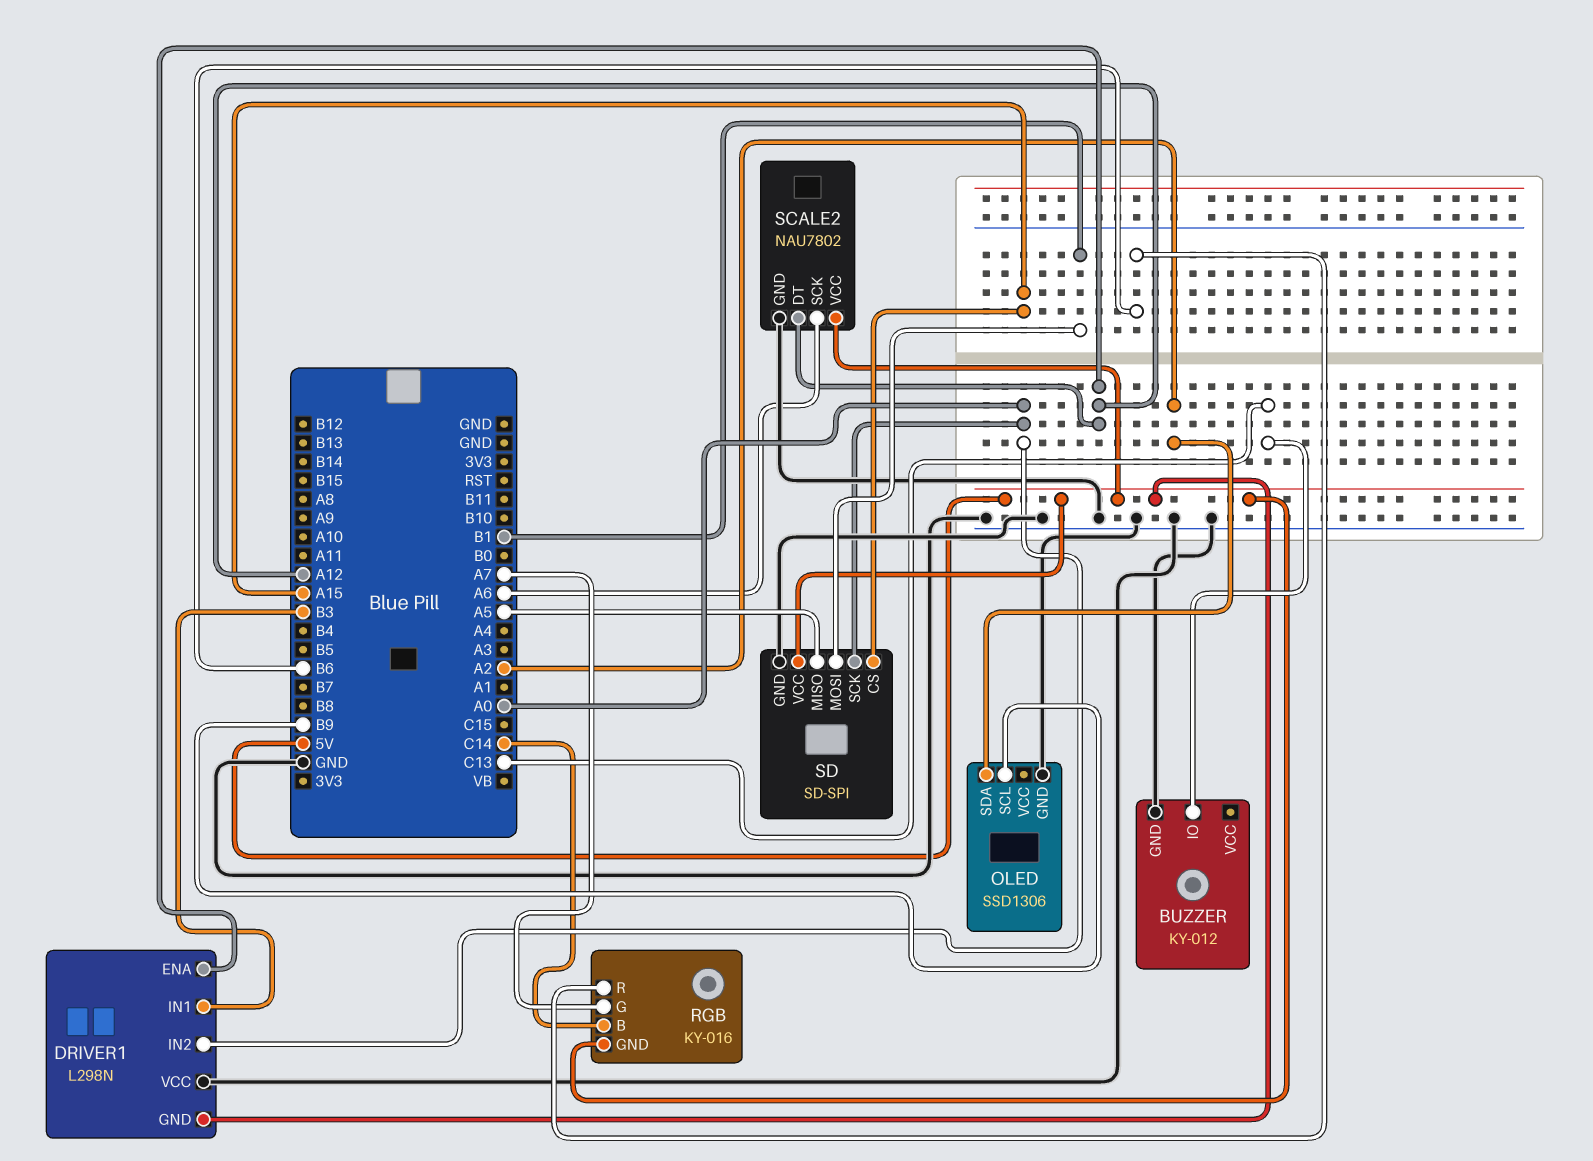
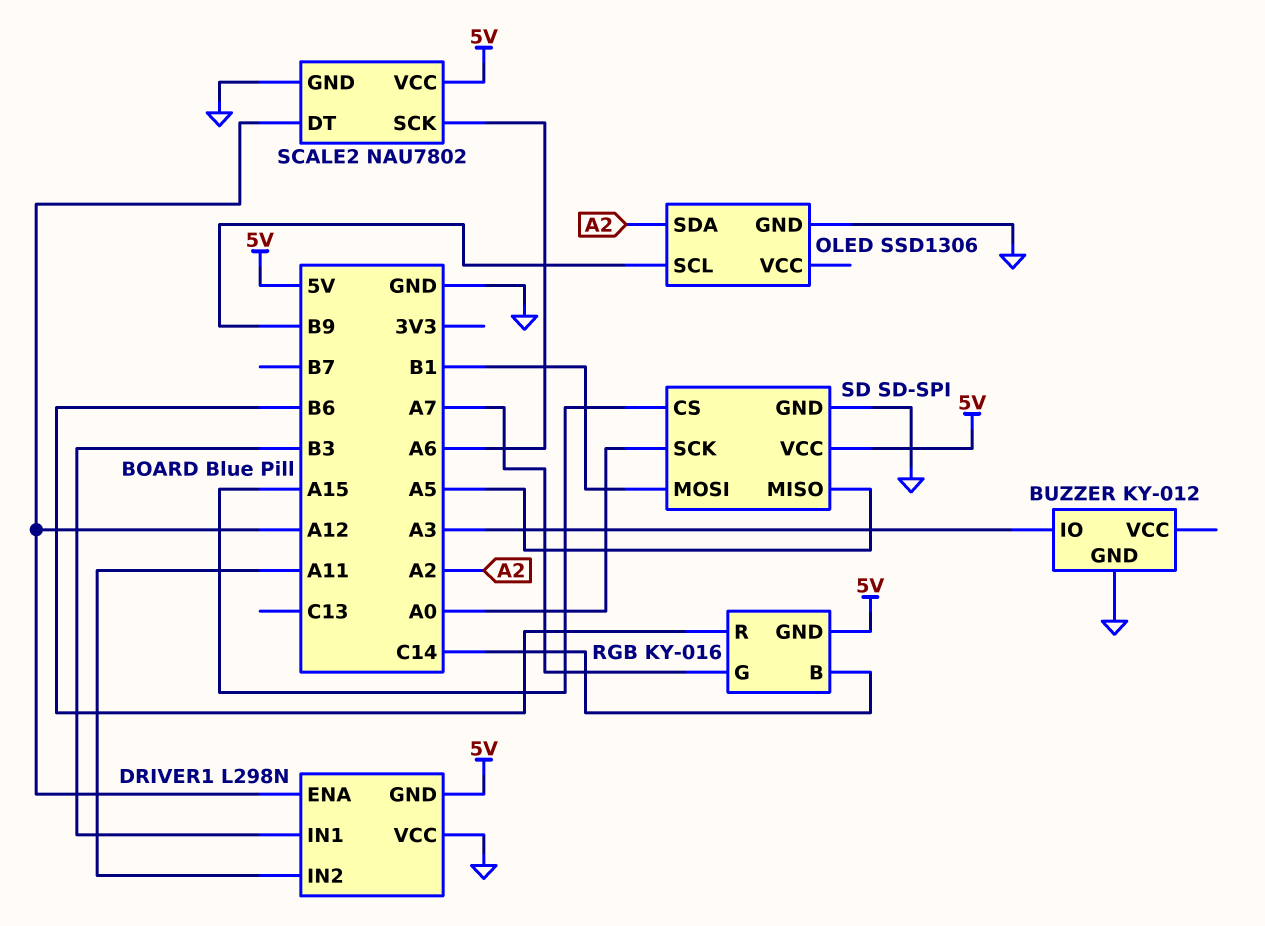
BUZZER pin IO: C13 -> A3
DRIVER1 pin IN2: A0 -> A11

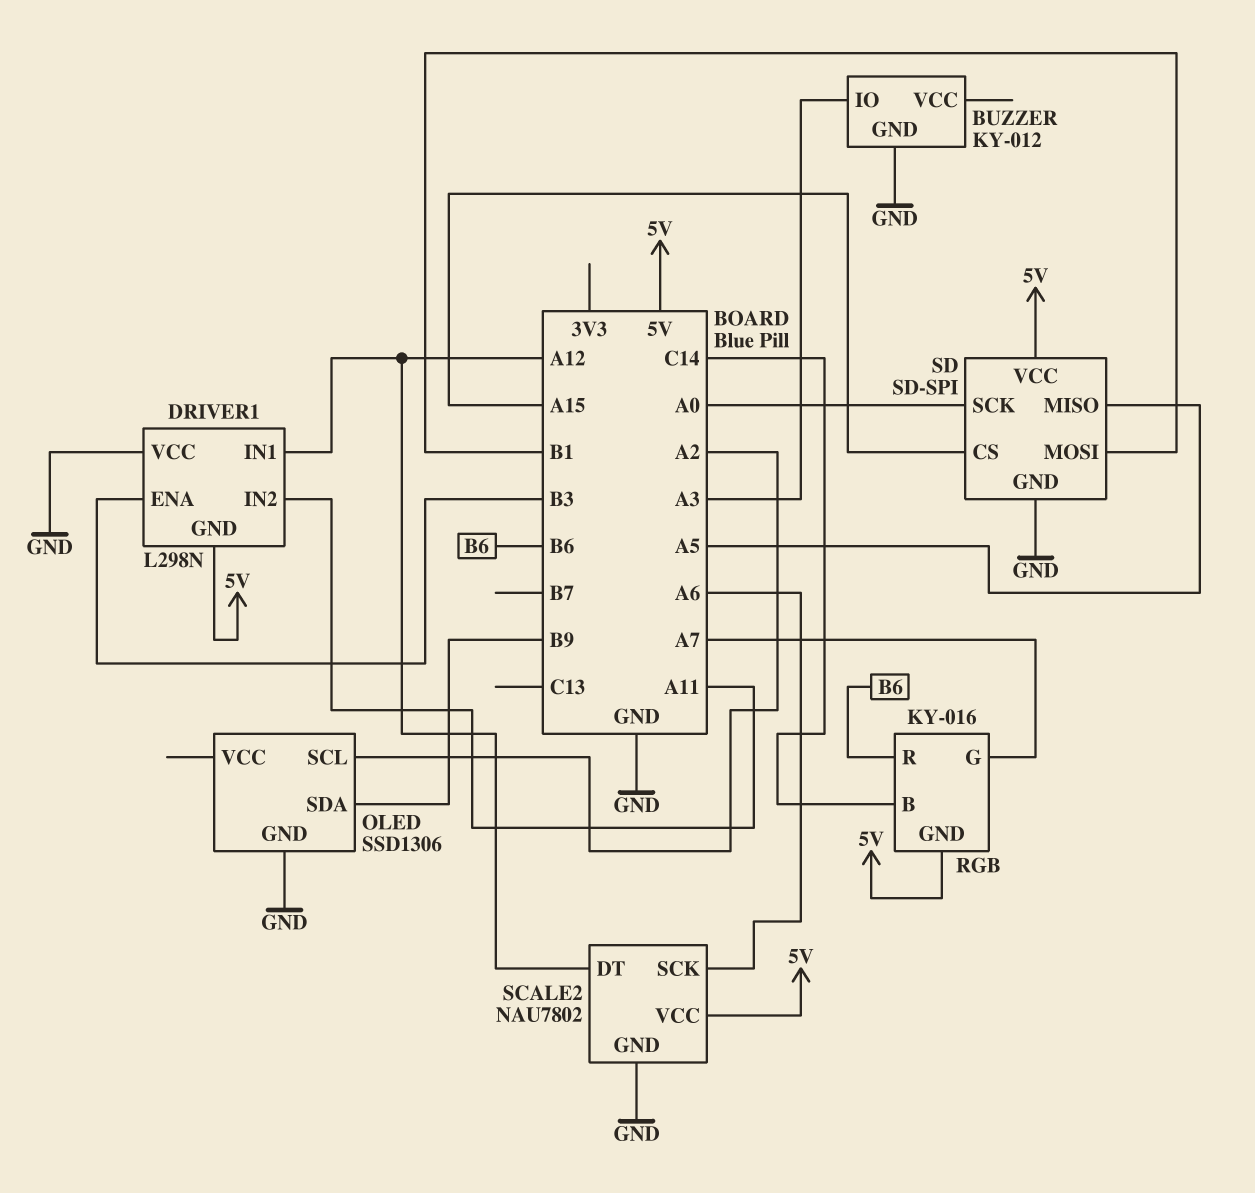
DRIVER1 pin ENA: A12 -> B3
DRIVER1 pin IN1: B3 -> A12
OLED pin SCL: B9 -> A2
OLED pin SDA: A2 -> B9

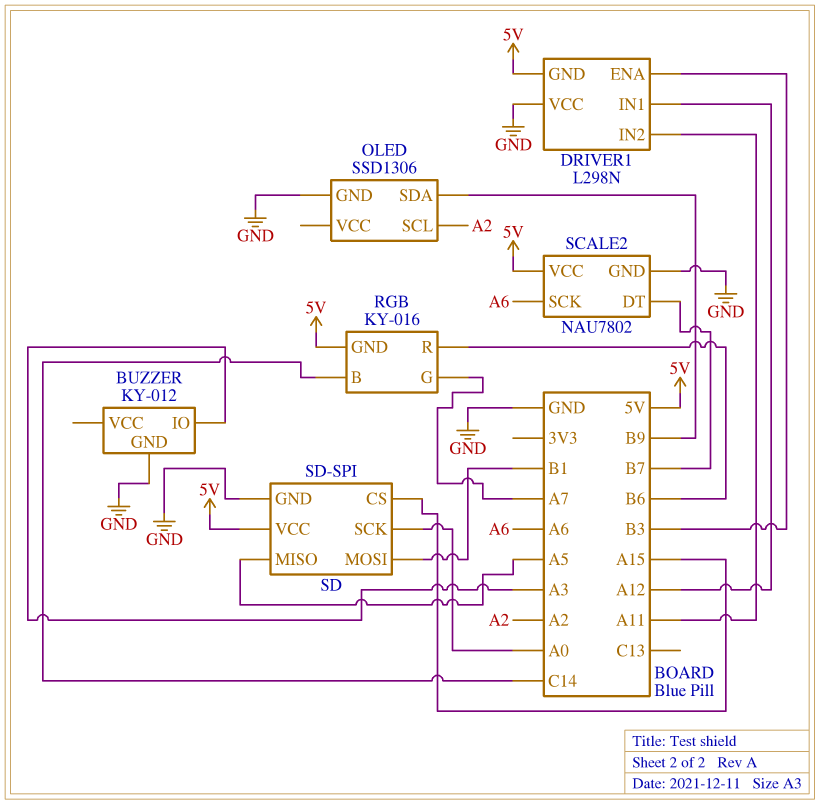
SCALE2 pin DT: A12 -> B7

